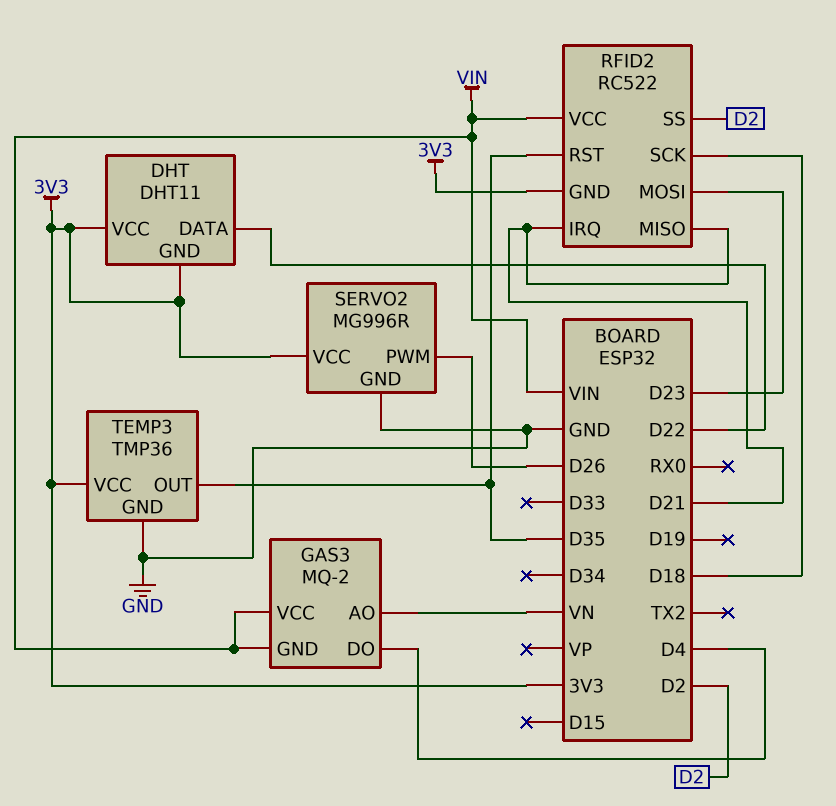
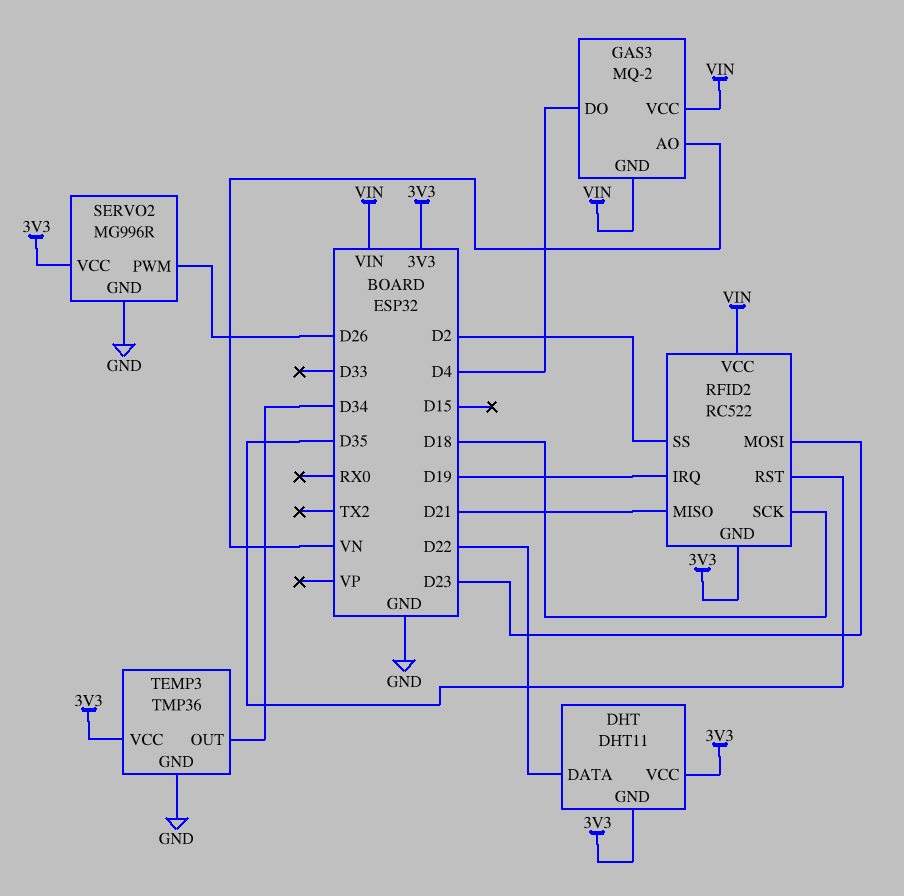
RFID2 pin IRQ: D21 -> D19
TEMP3 pin OUT: D35 -> D34

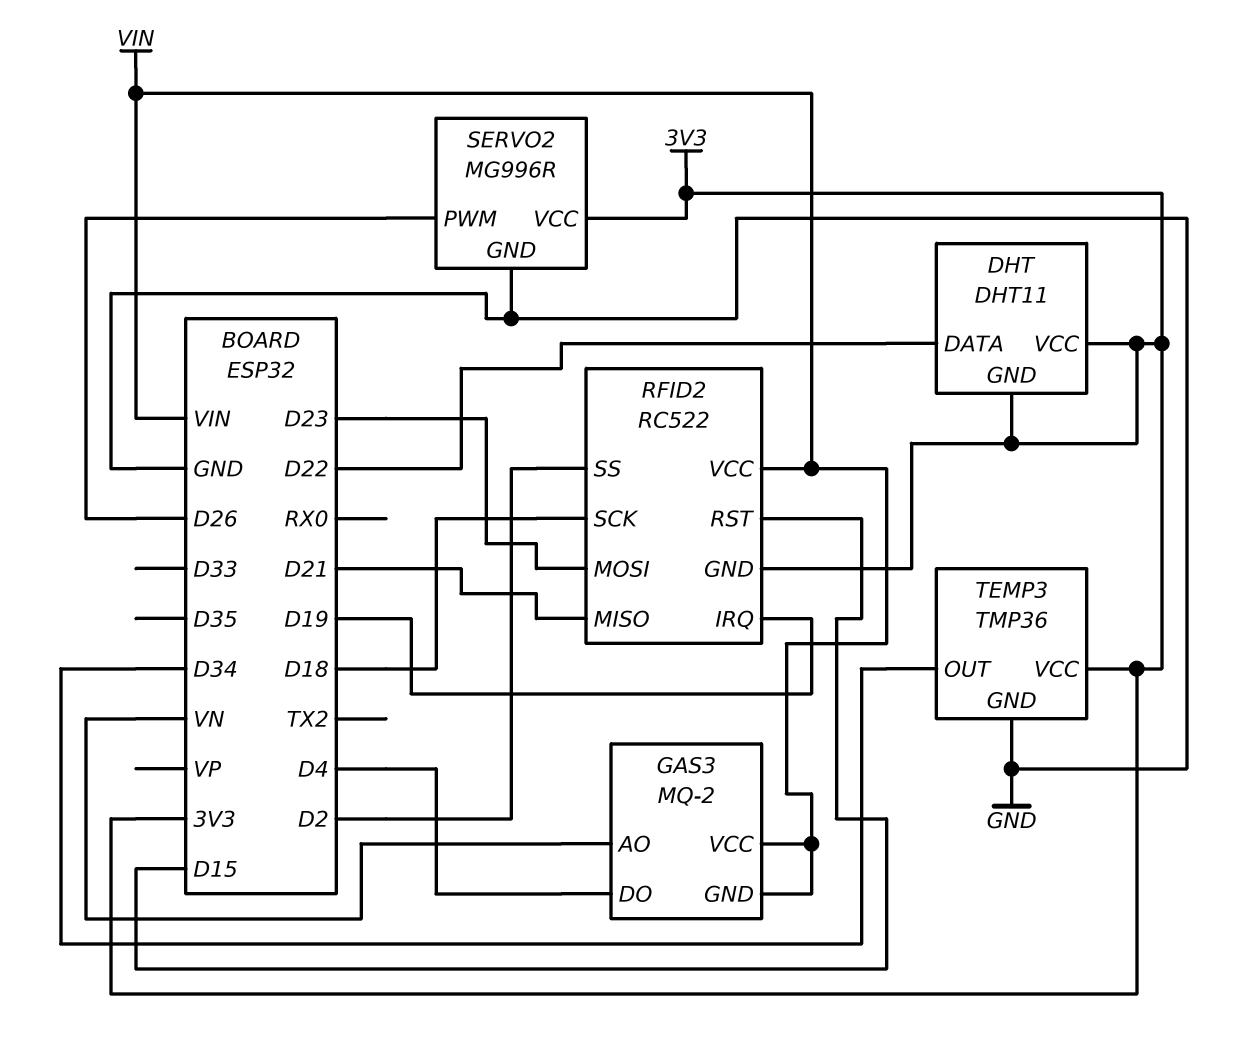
RFID2 pin RST: D35 -> D15

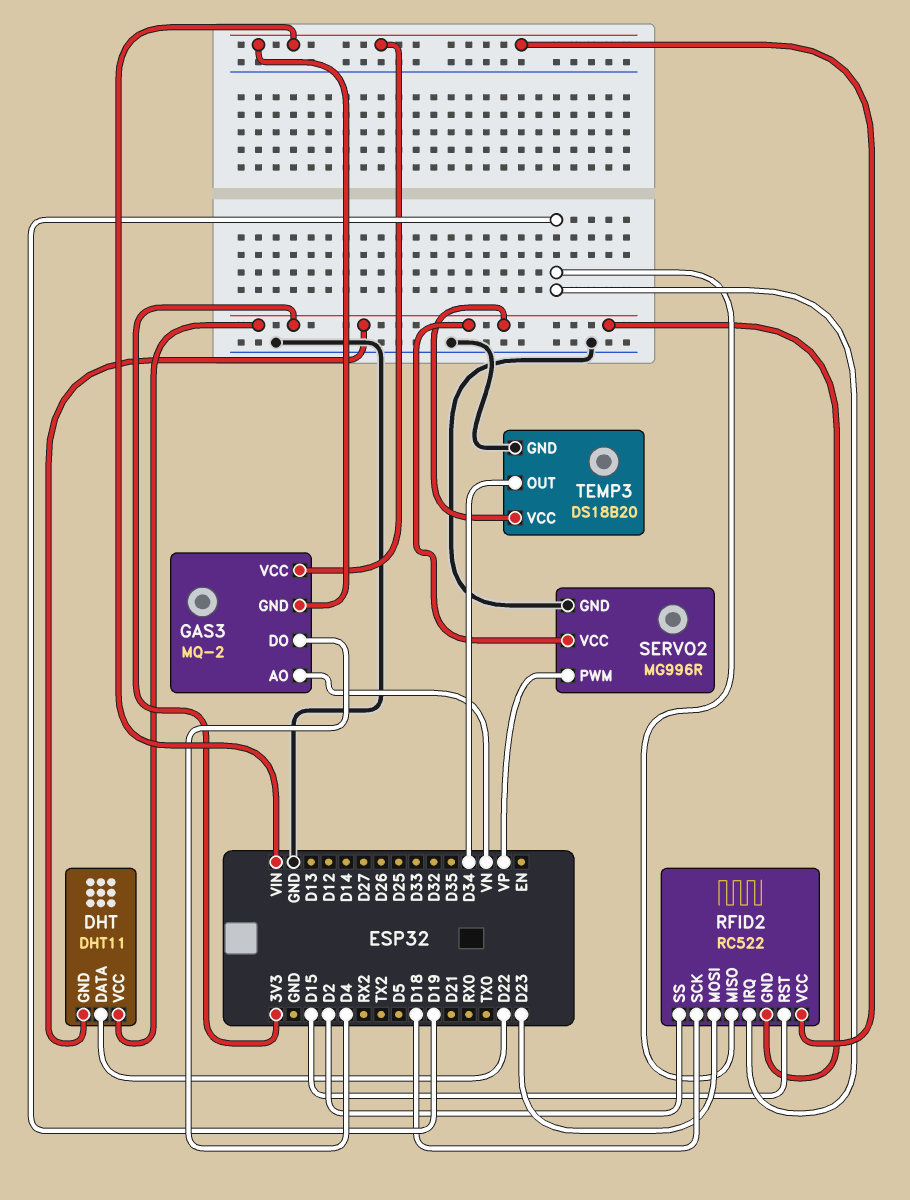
RFID2 pin MISO: D21 -> D19
SERVO2 pin PWM: D26 -> VP
TEMP3: TMP36 -> DS18B20

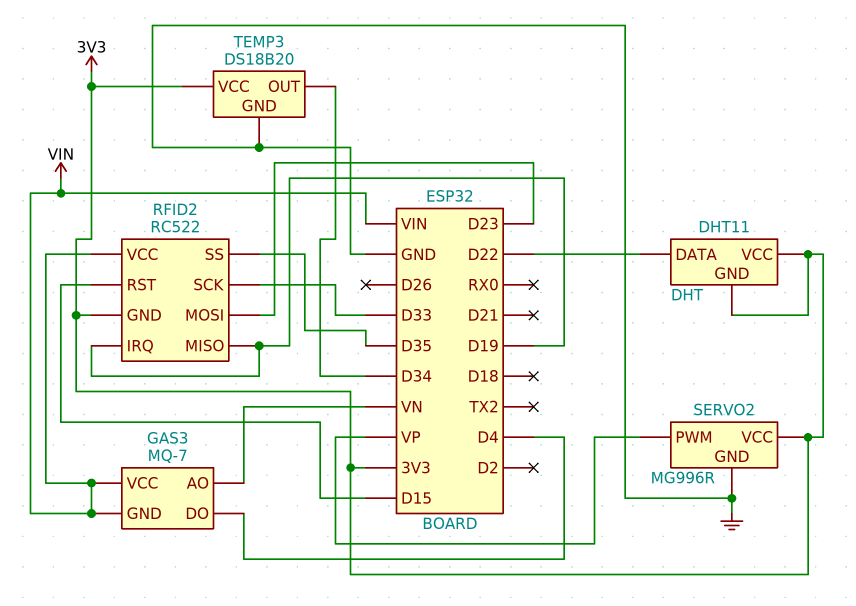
GAS3: MQ-2 -> MQ-7
RFID2 pin SCK: D18 -> D33
RFID2 pin SS: D2 -> D35

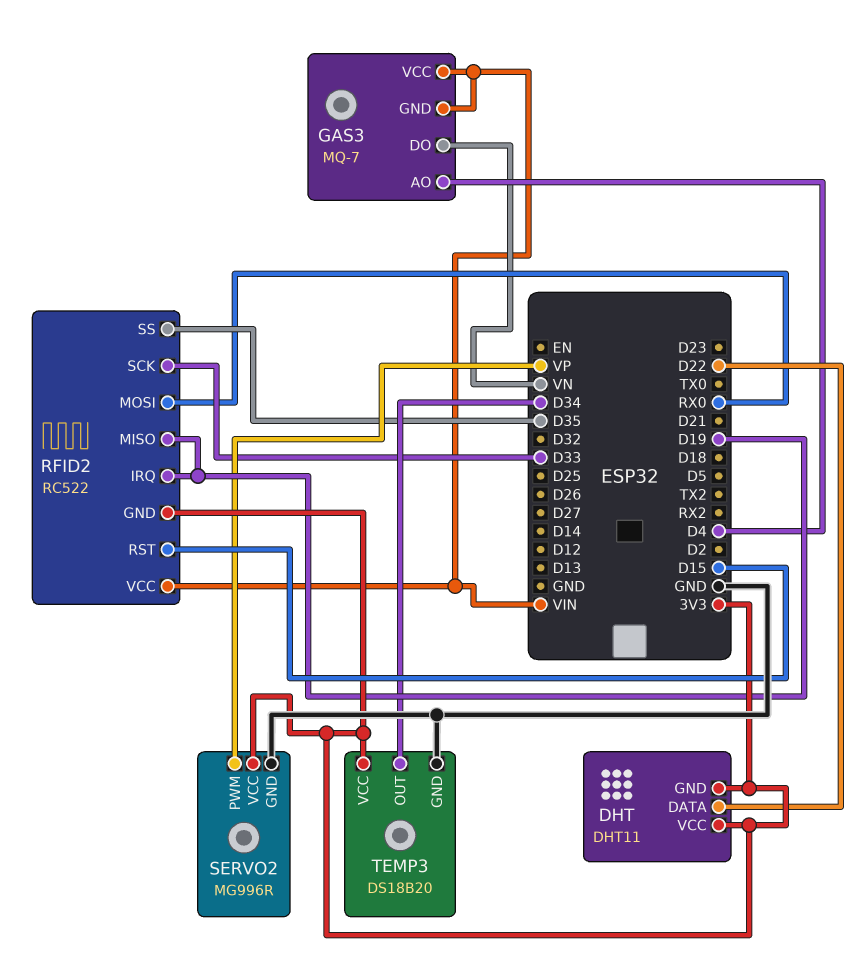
GAS3 pin AO: VN -> D4
GAS3 pin DO: D4 -> VN
RFID2 pin MOSI: D23 -> RX0

